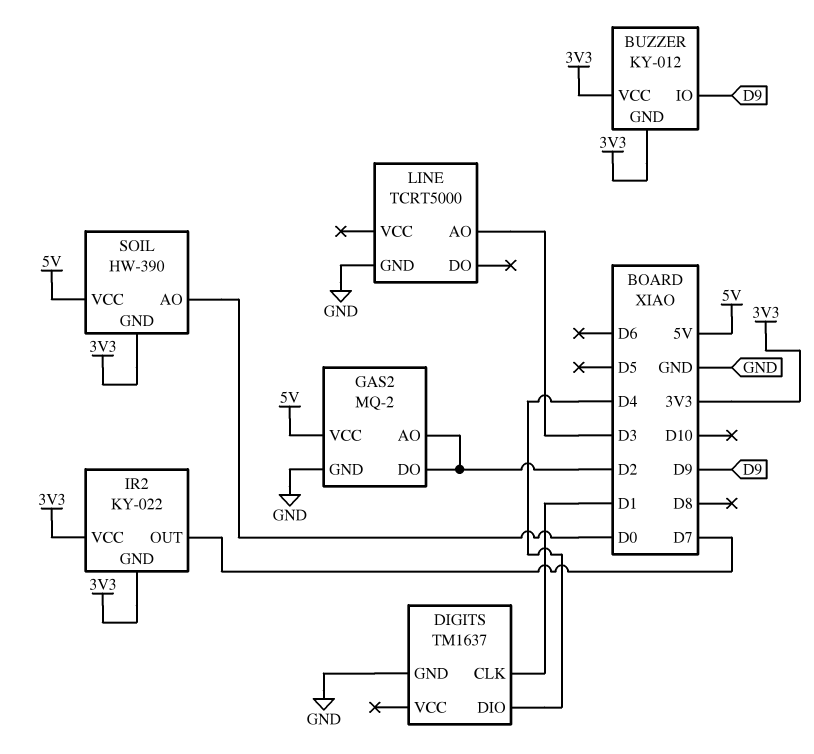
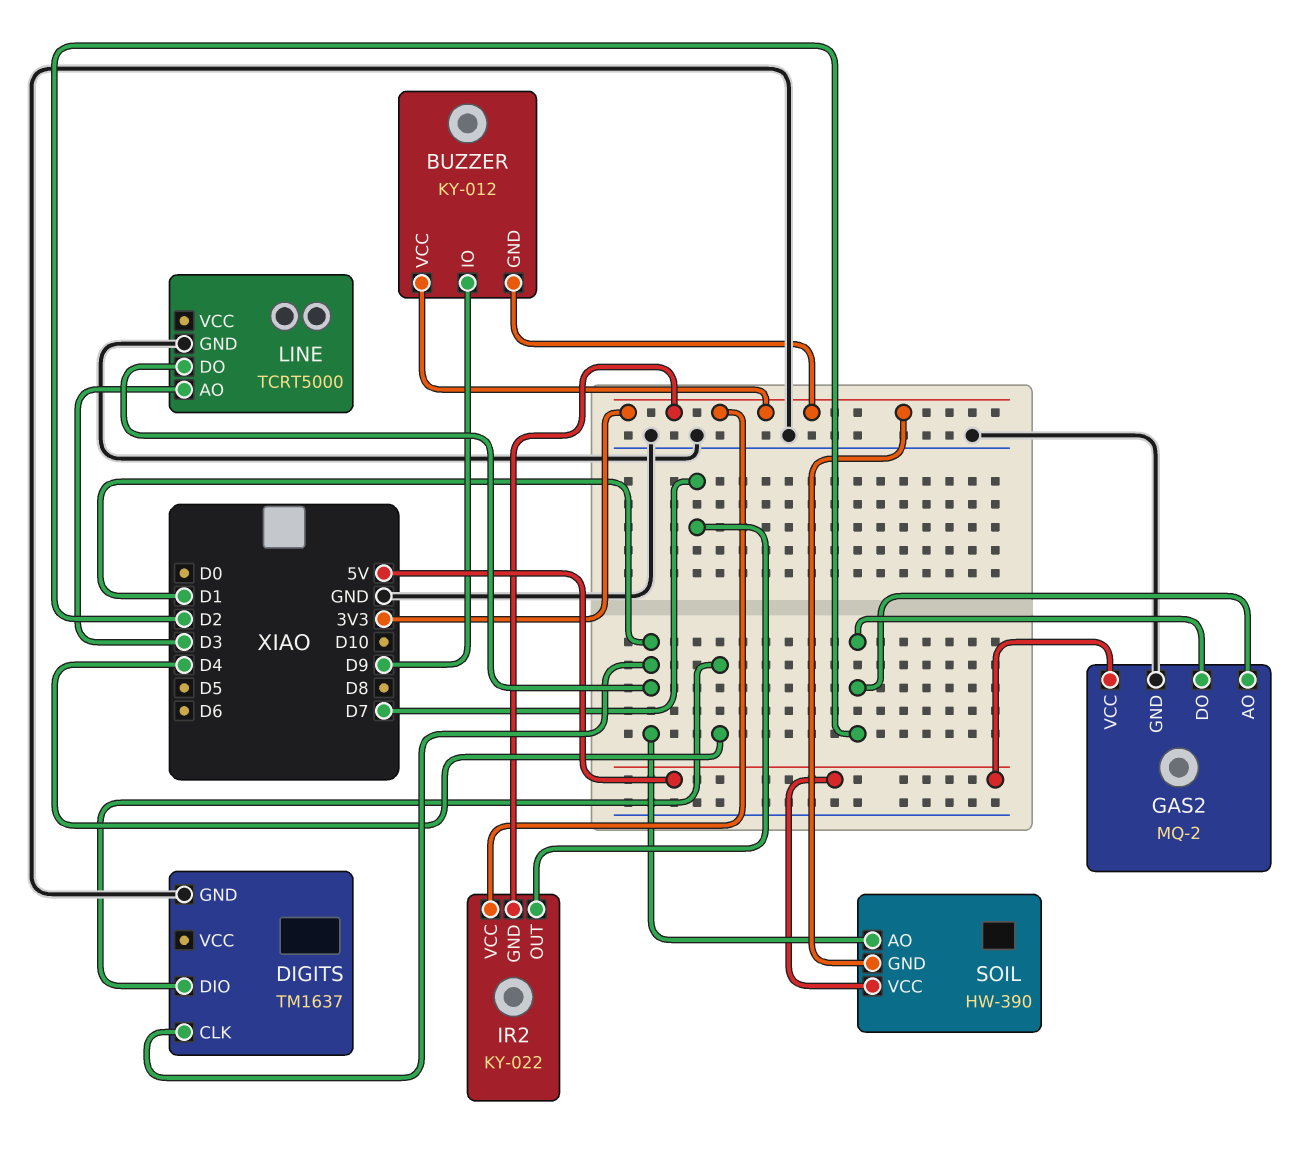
LINE pin DO: none -> D1
SOIL pin AO: D0 -> D1

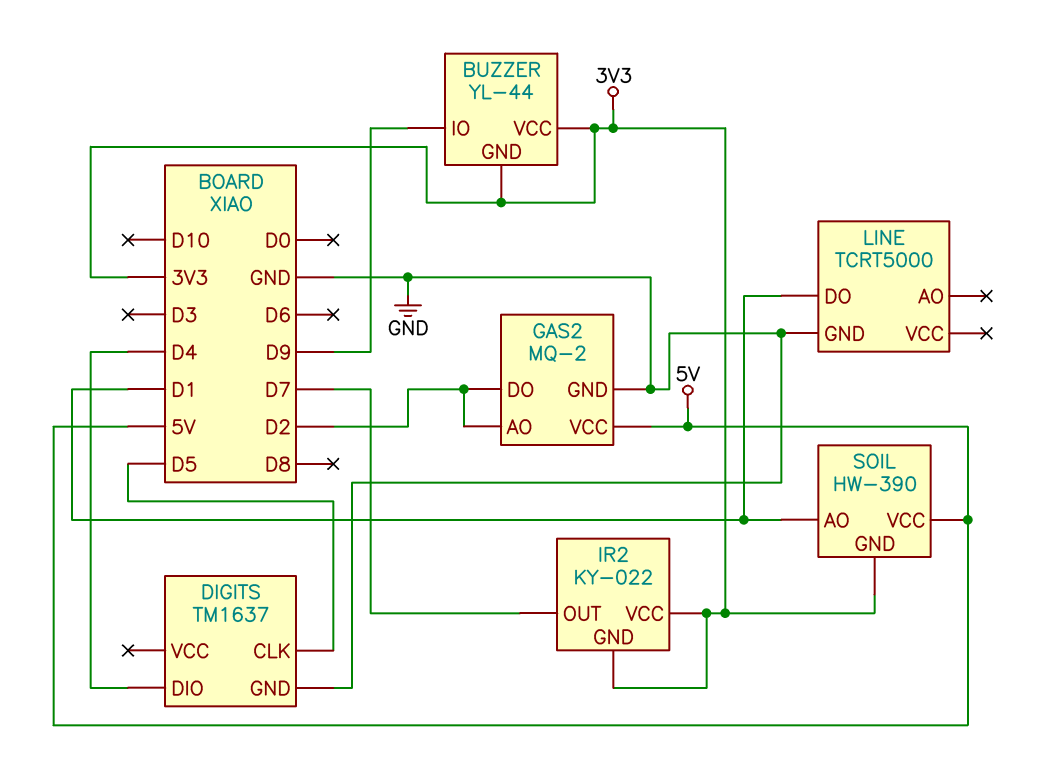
BUZZER: KY-012 -> YL-44
DIGITS pin CLK: D1 -> D5
LINE pin AO: D3 -> none

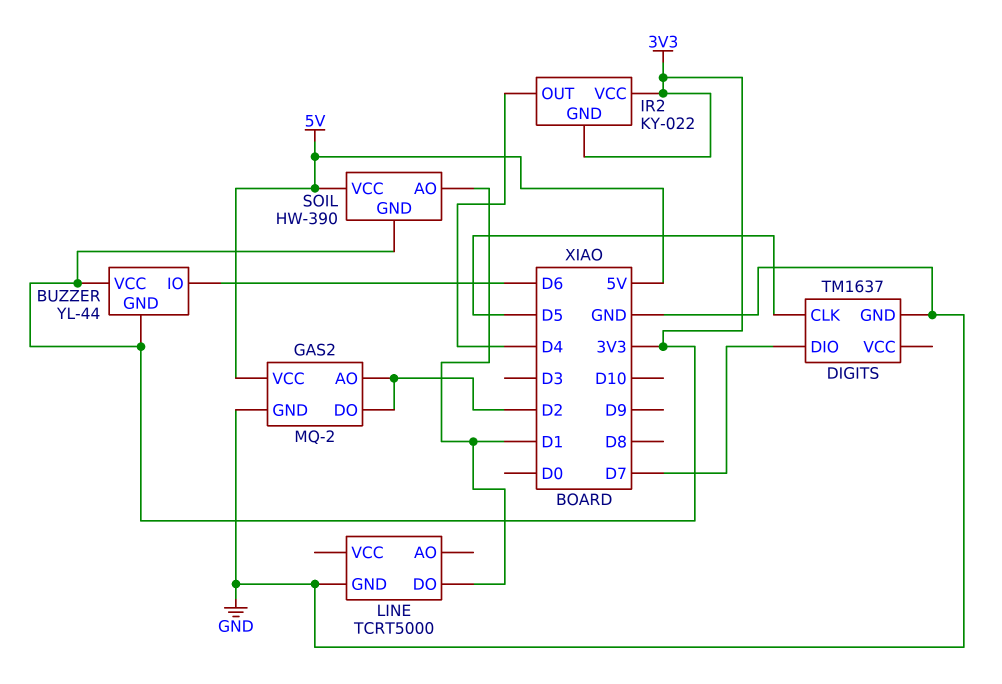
BUZZER pin IO: D9 -> D6
DIGITS pin DIO: D4 -> D7
IR2 pin OUT: D7 -> D4

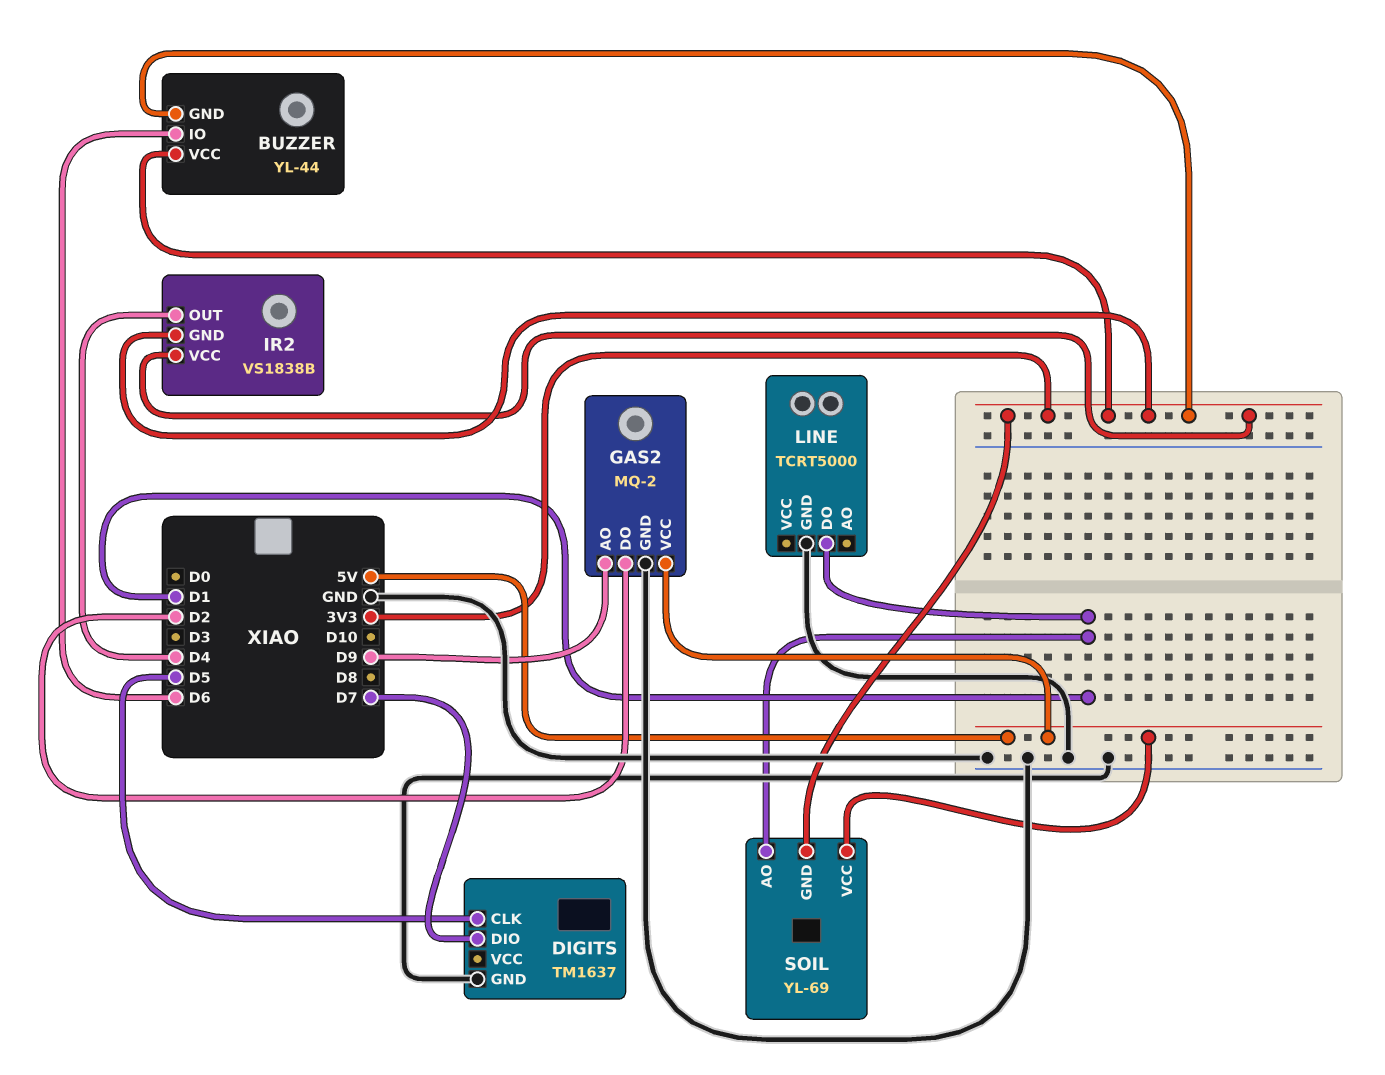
GAS2 pin AO: D2 -> D9
IR2: KY-022 -> VS1838B
SOIL: HW-390 -> YL-69

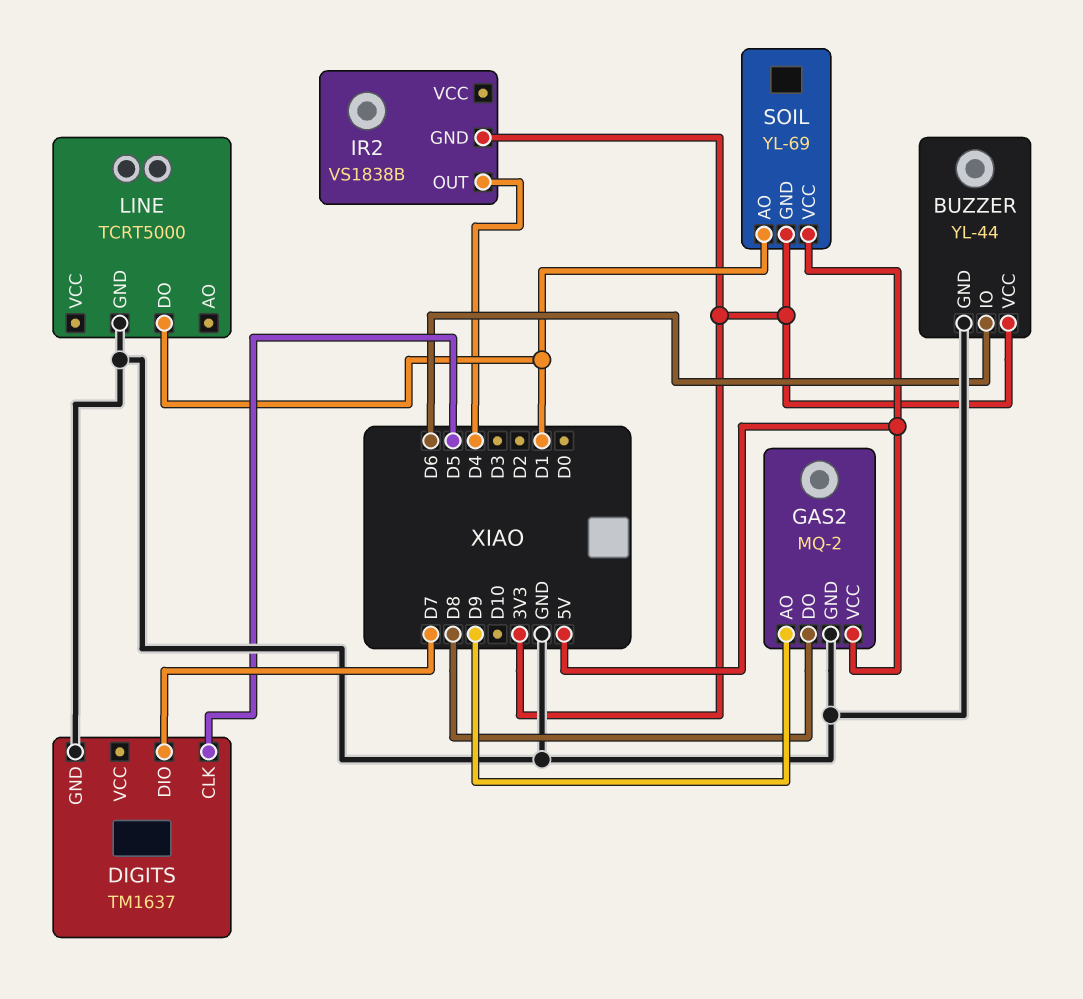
BUZZER pin GND: 3V3 -> GND
GAS2 pin DO: D2 -> D8
IR2 pin VCC: 3V3 -> none

